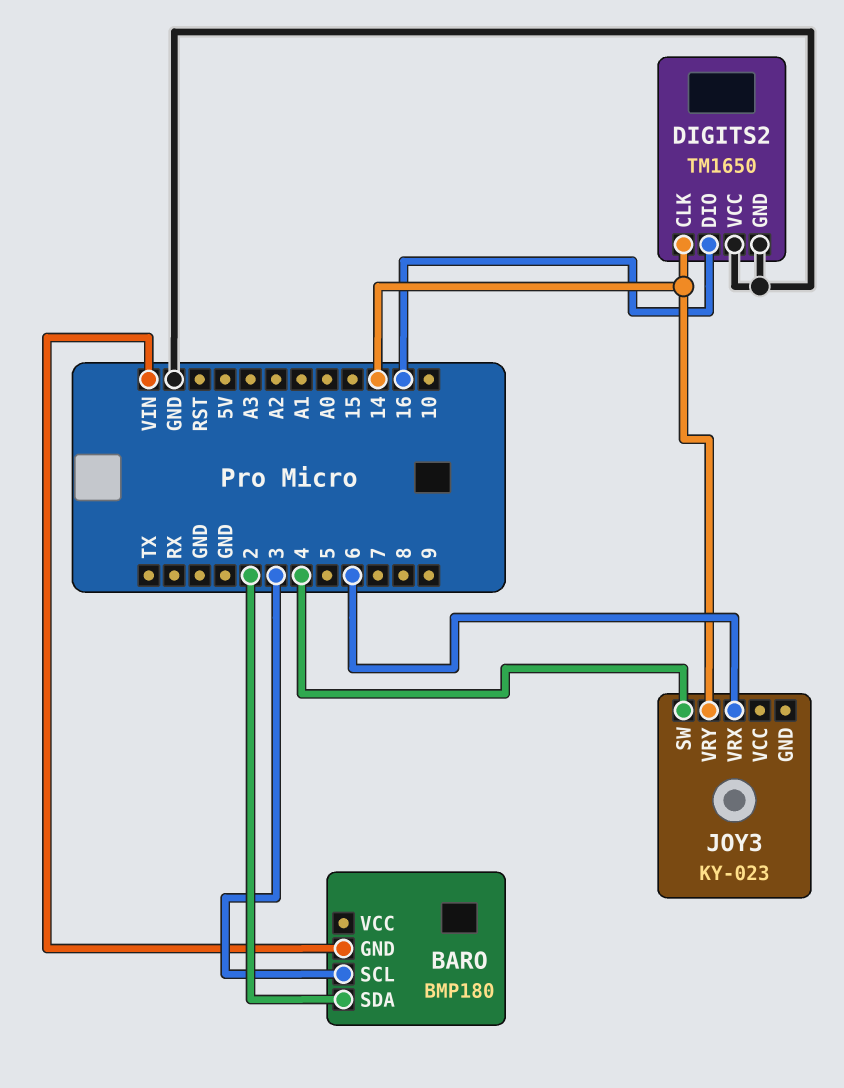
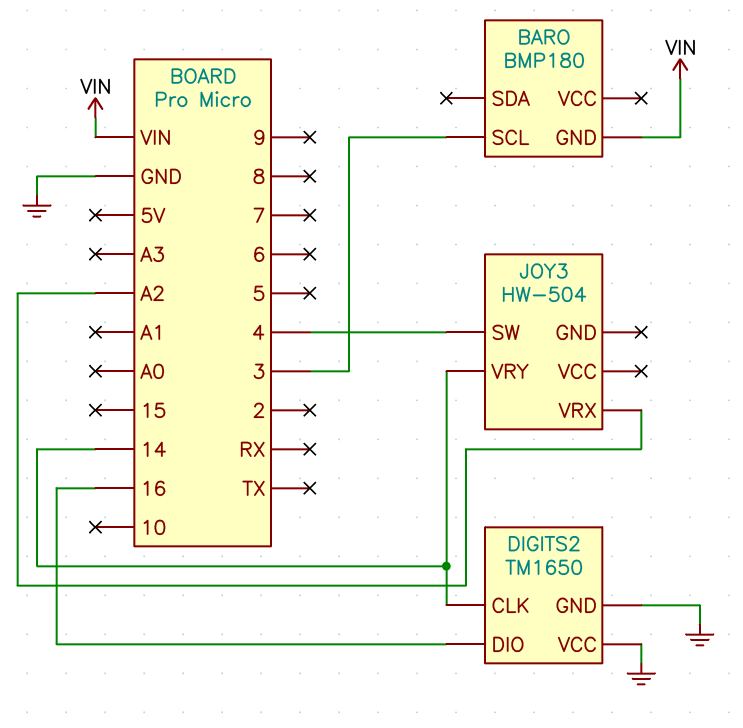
BARO pin SDA: 2 -> none
JOY3: KY-023 -> HW-504
JOY3 pin VRX: 6 -> A2

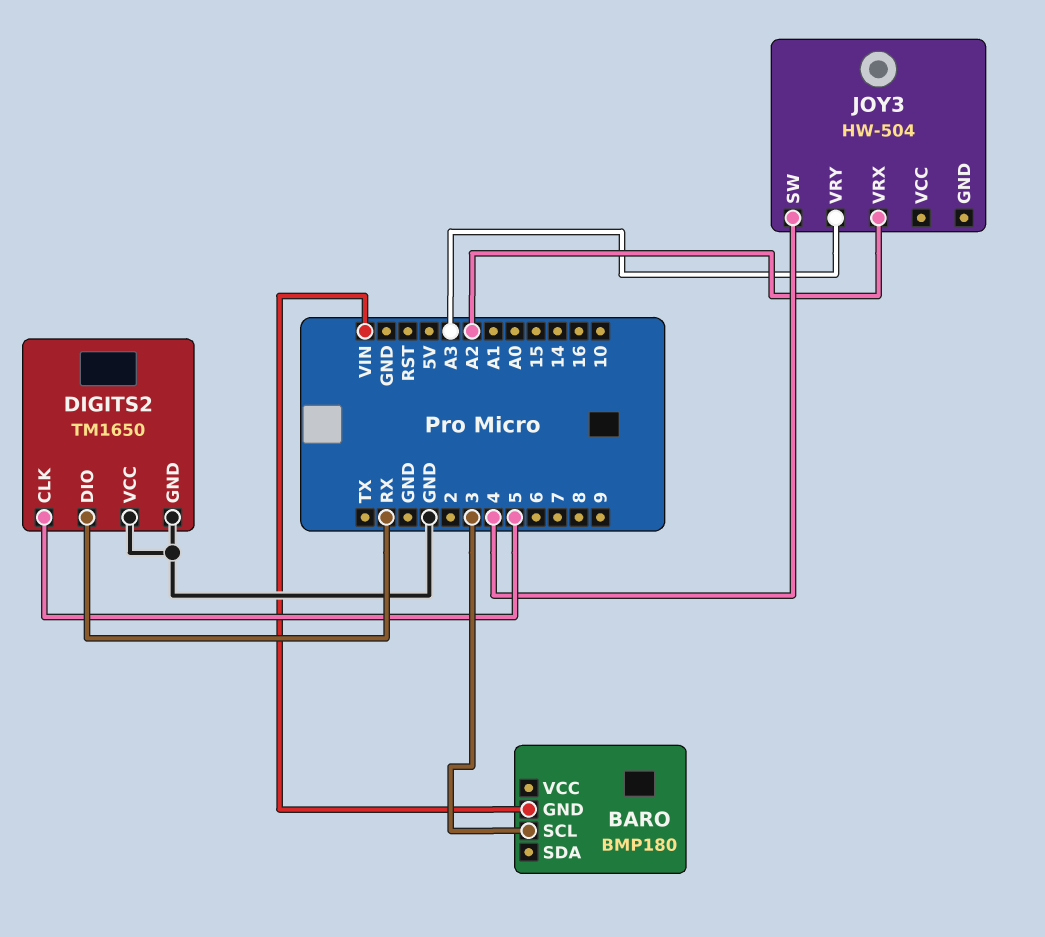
DIGITS2 pin CLK: 14 -> 5
DIGITS2 pin DIO: 16 -> RX
JOY3 pin VRY: 14 -> A3

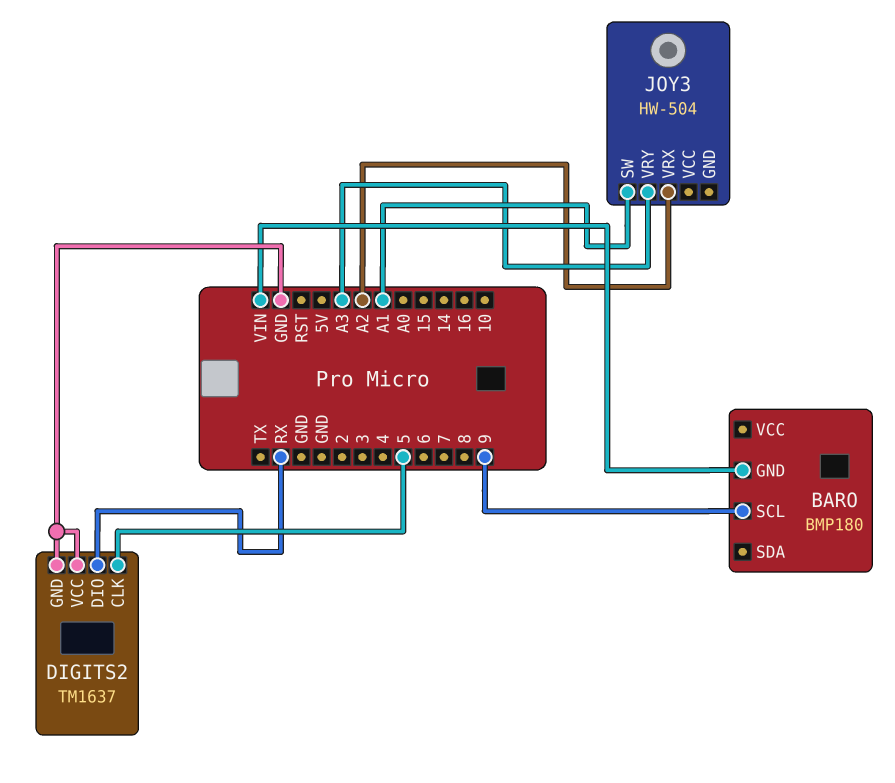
BARO pin SCL: 3 -> 9
DIGITS2: TM1650 -> TM1637
JOY3 pin SW: 4 -> A1

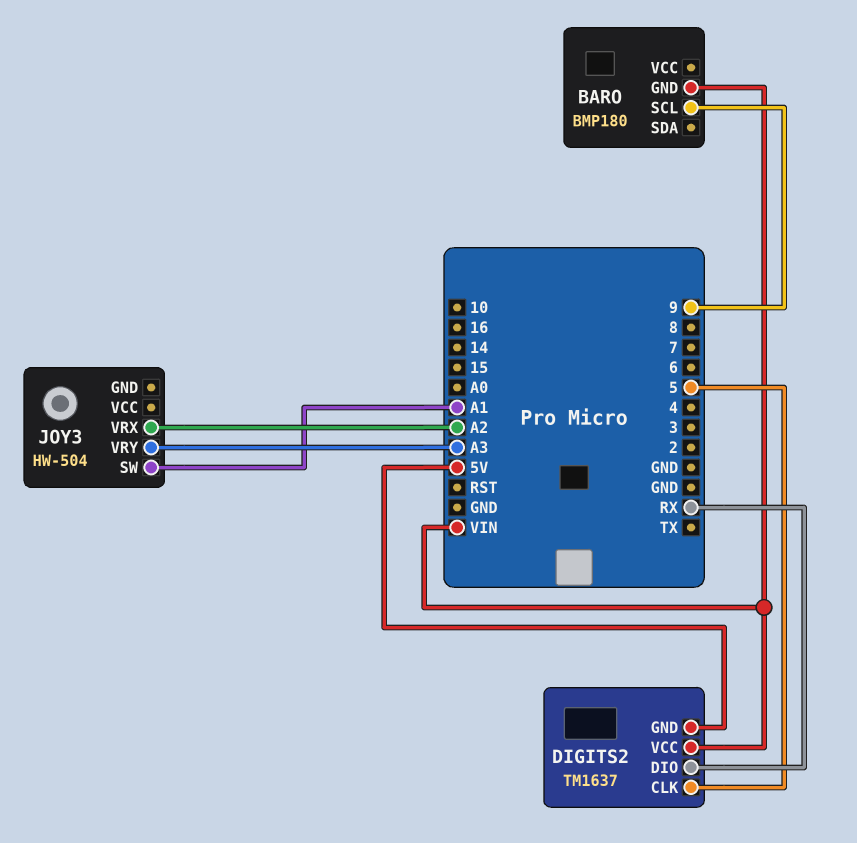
DIGITS2 pin GND: GND -> 5V
DIGITS2 pin VCC: GND -> VIN

